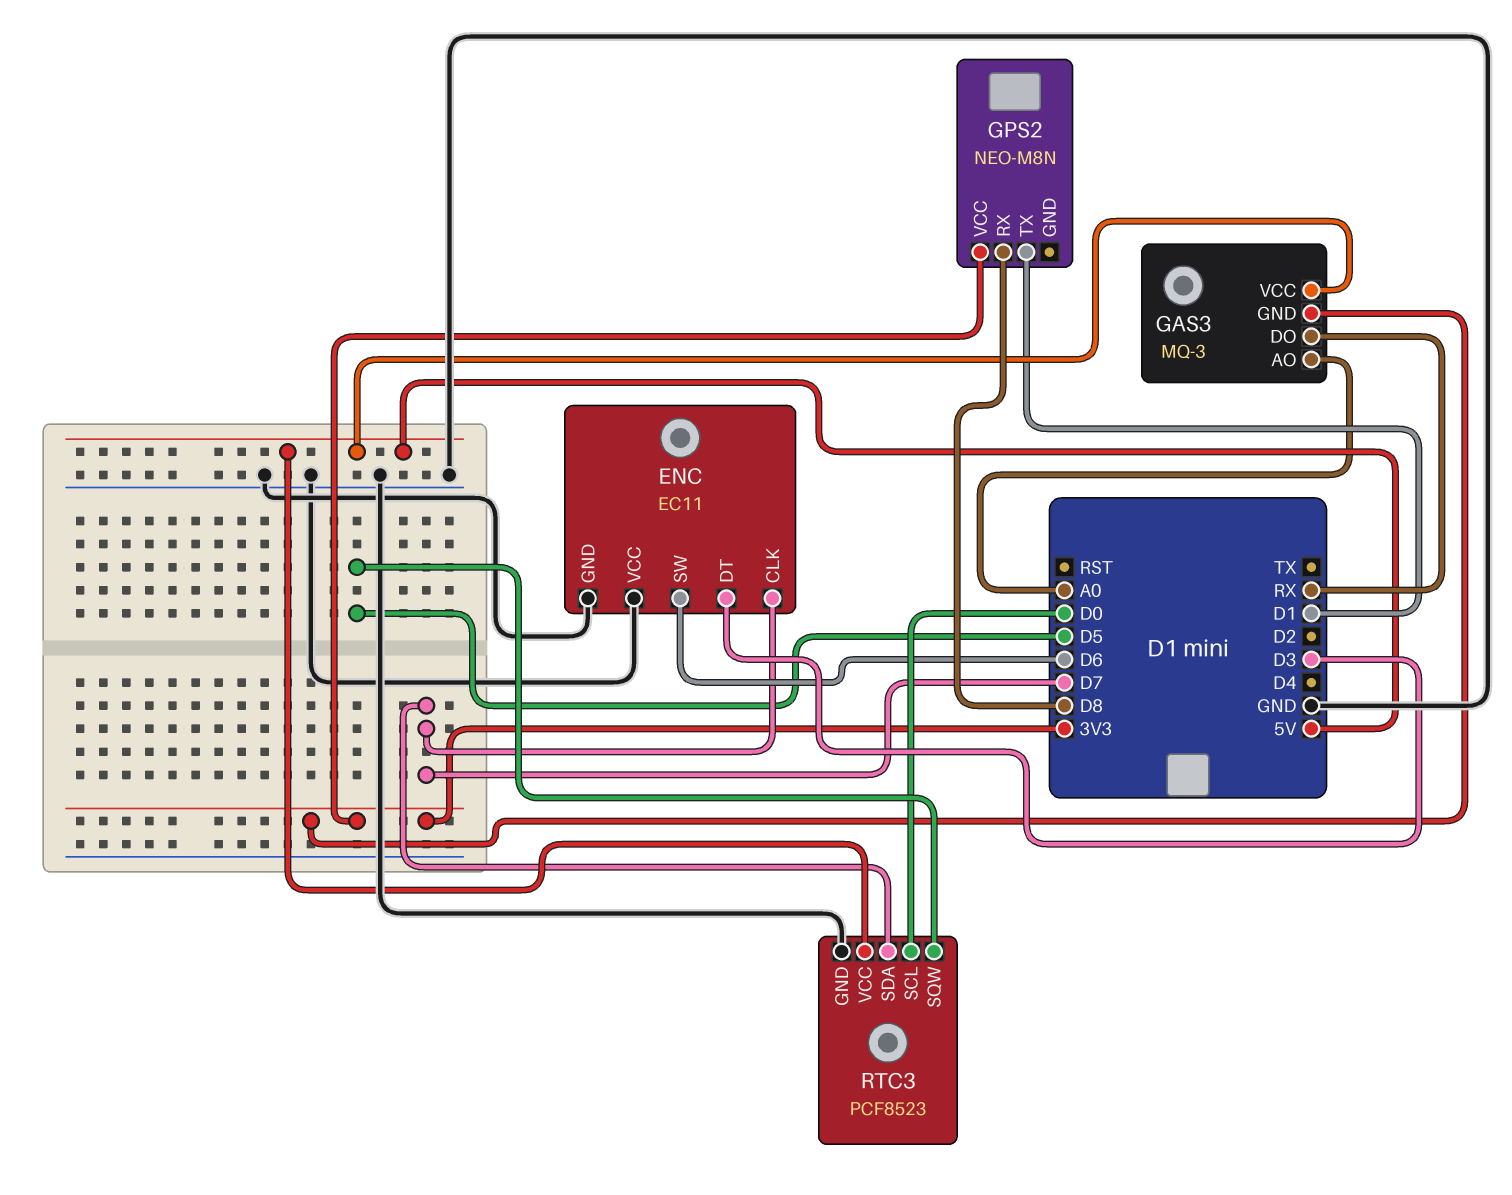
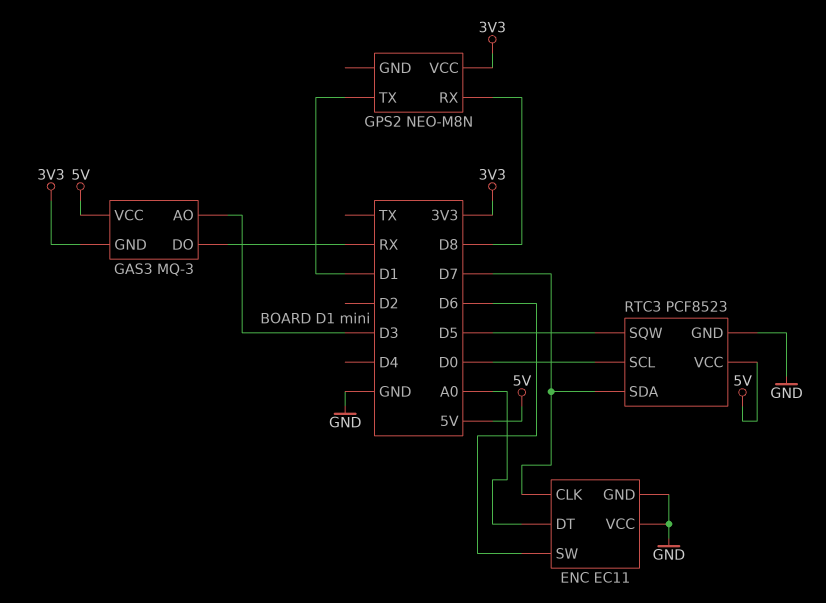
ENC pin DT: D3 -> A0
GAS3 pin AO: A0 -> D3

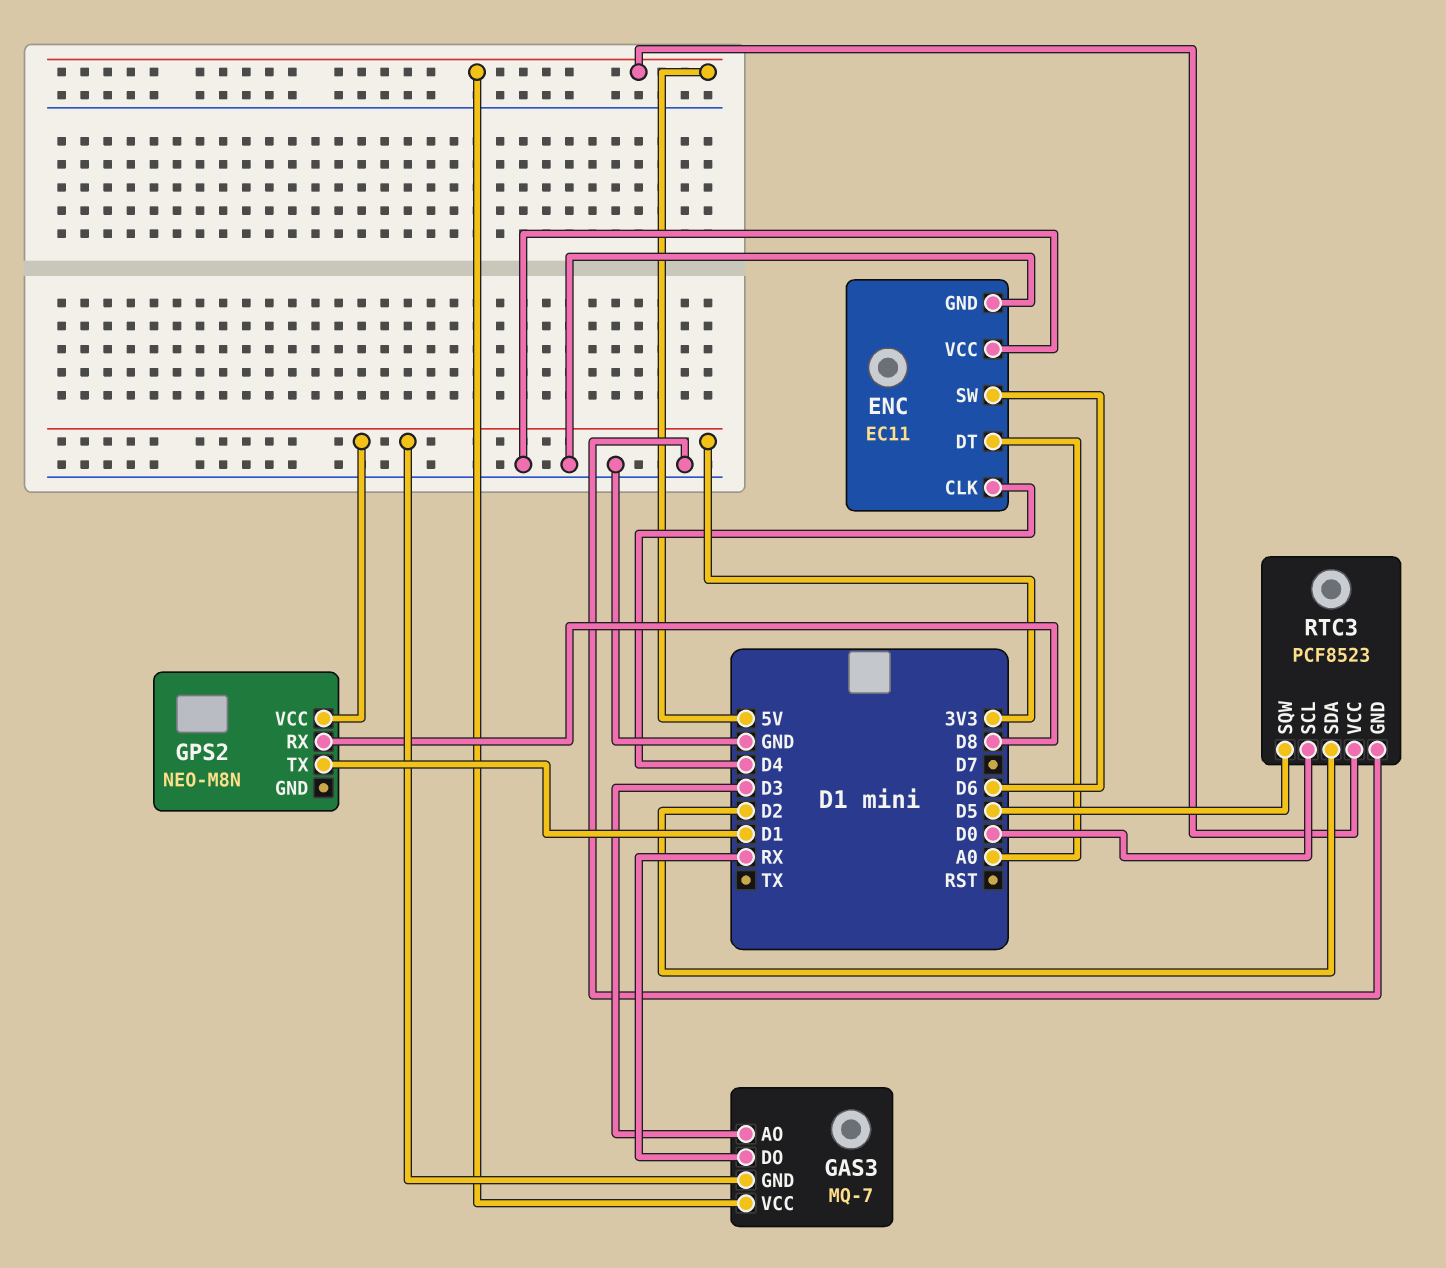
ENC pin CLK: D7 -> D4
GAS3: MQ-3 -> MQ-7
RTC3 pin SDA: D7 -> D2

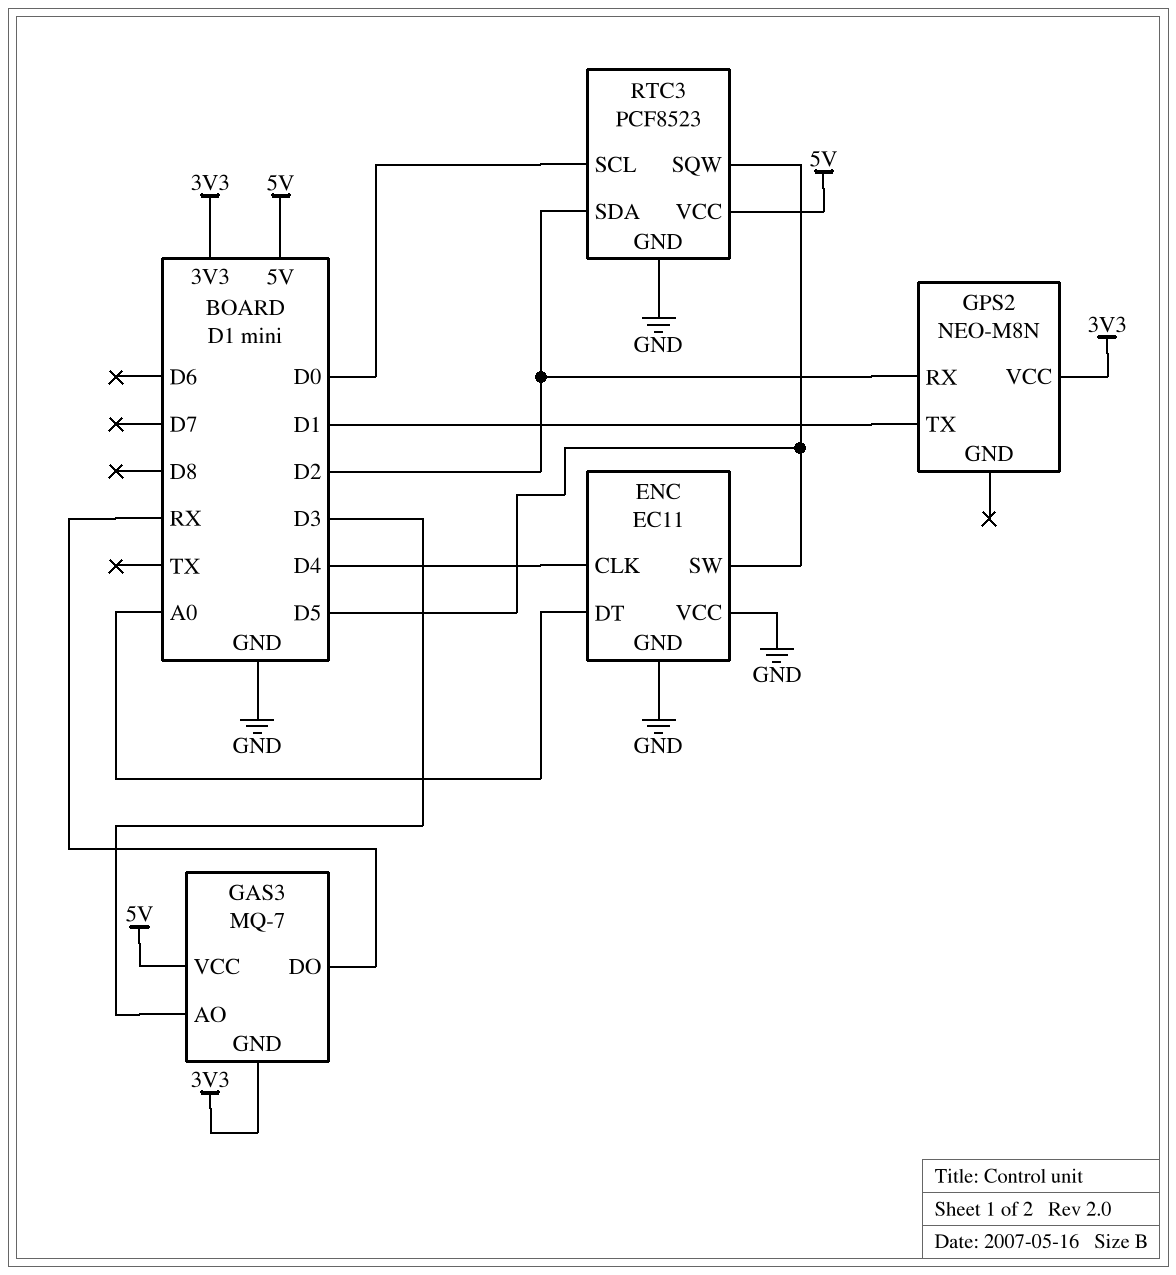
ENC pin SW: D6 -> D5
GPS2 pin RX: D8 -> D2

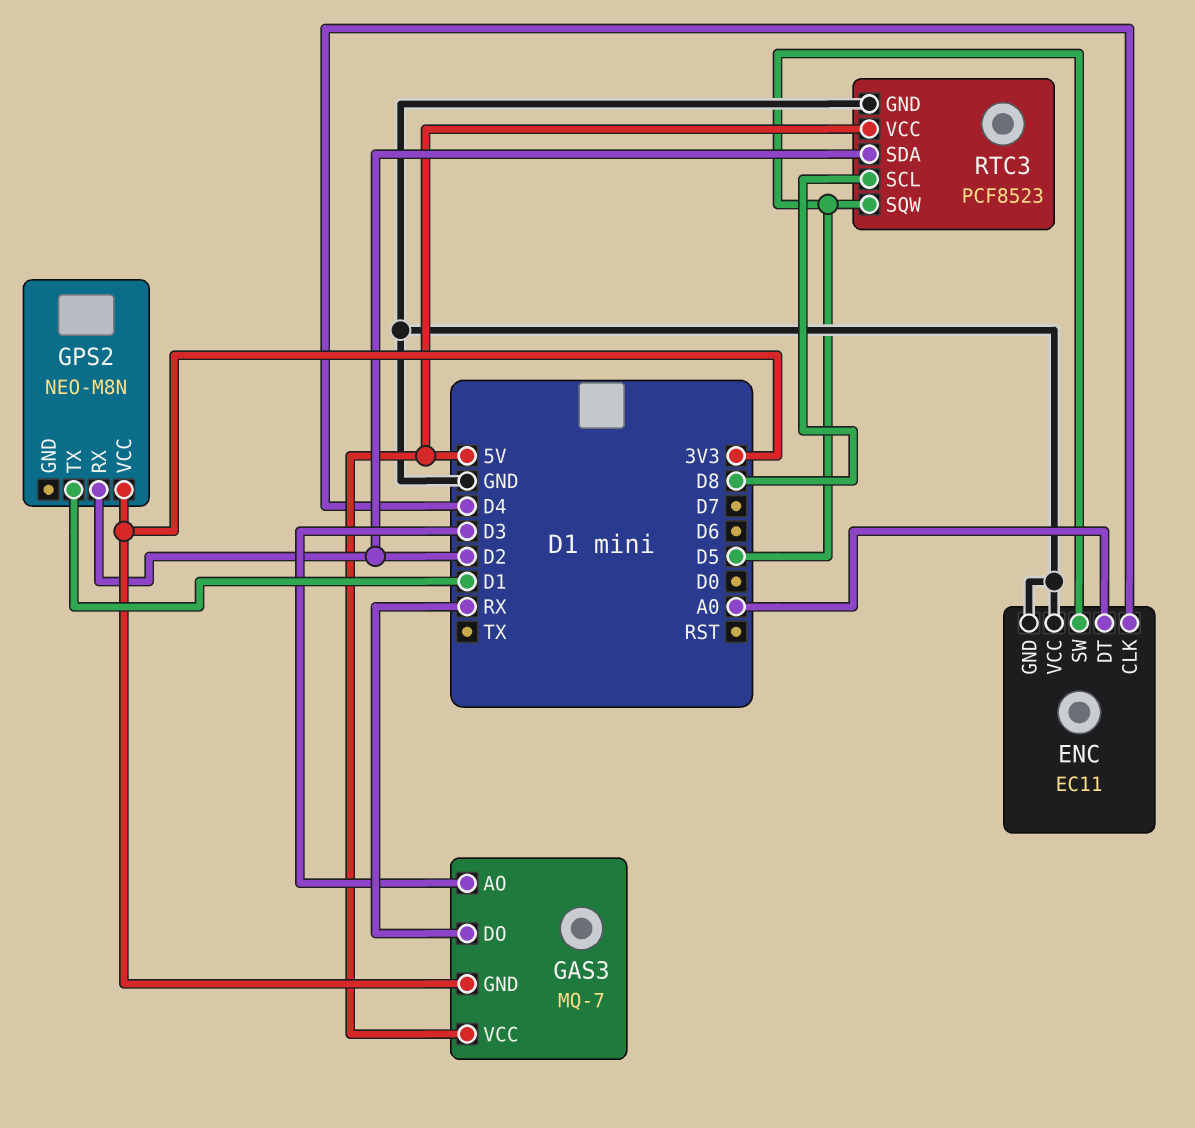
RTC3 pin SCL: D0 -> D8

